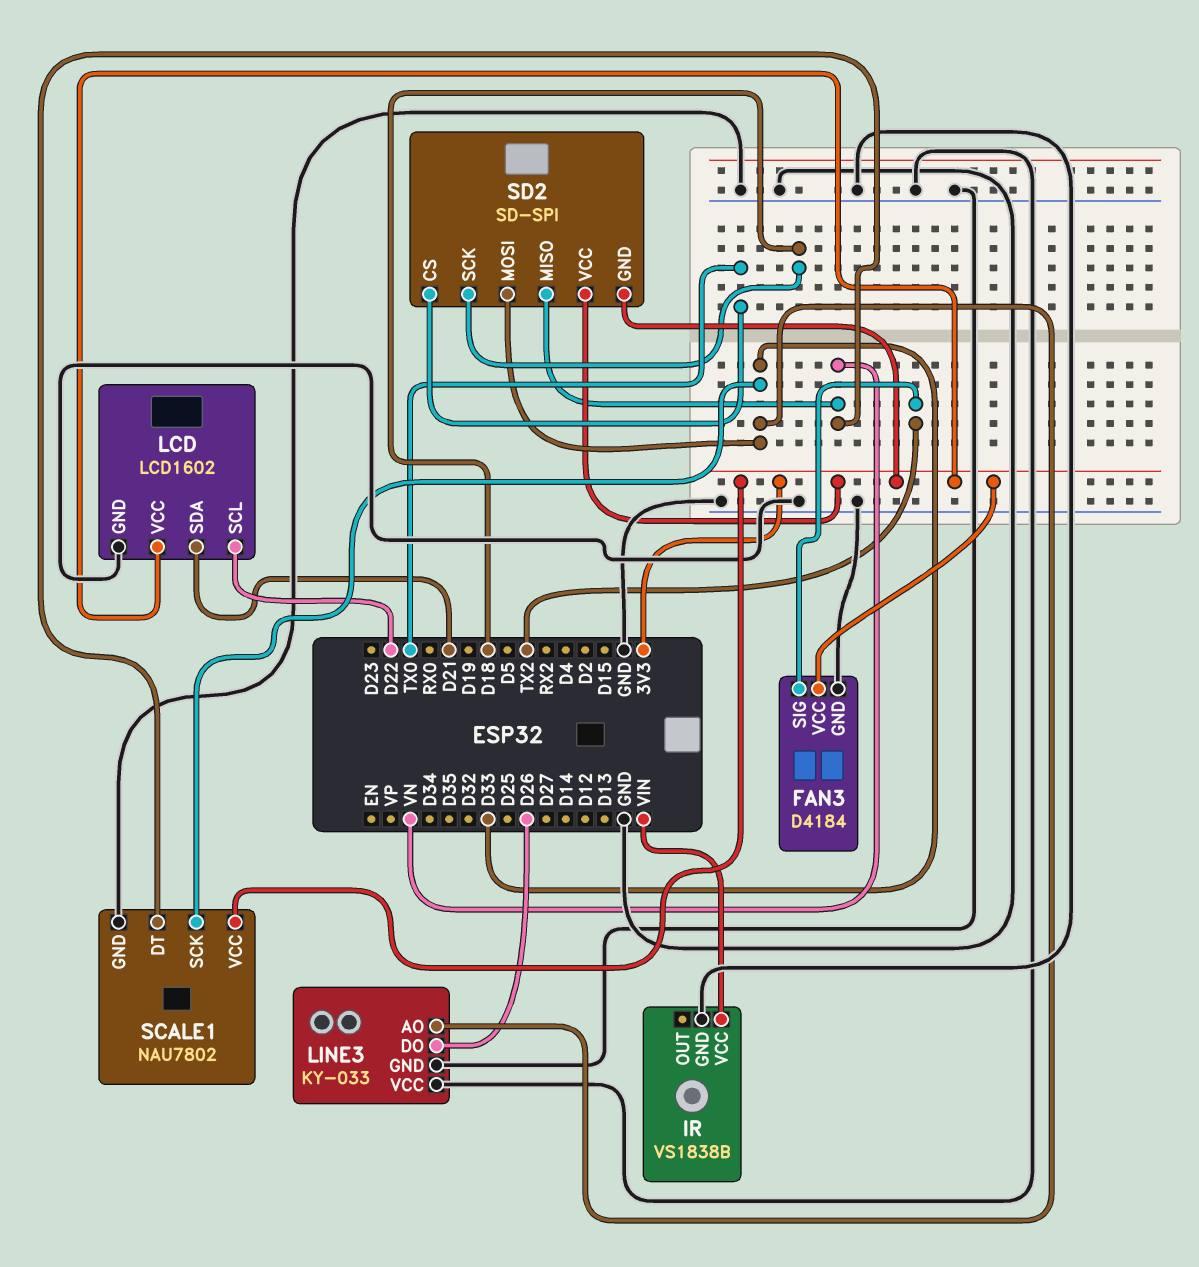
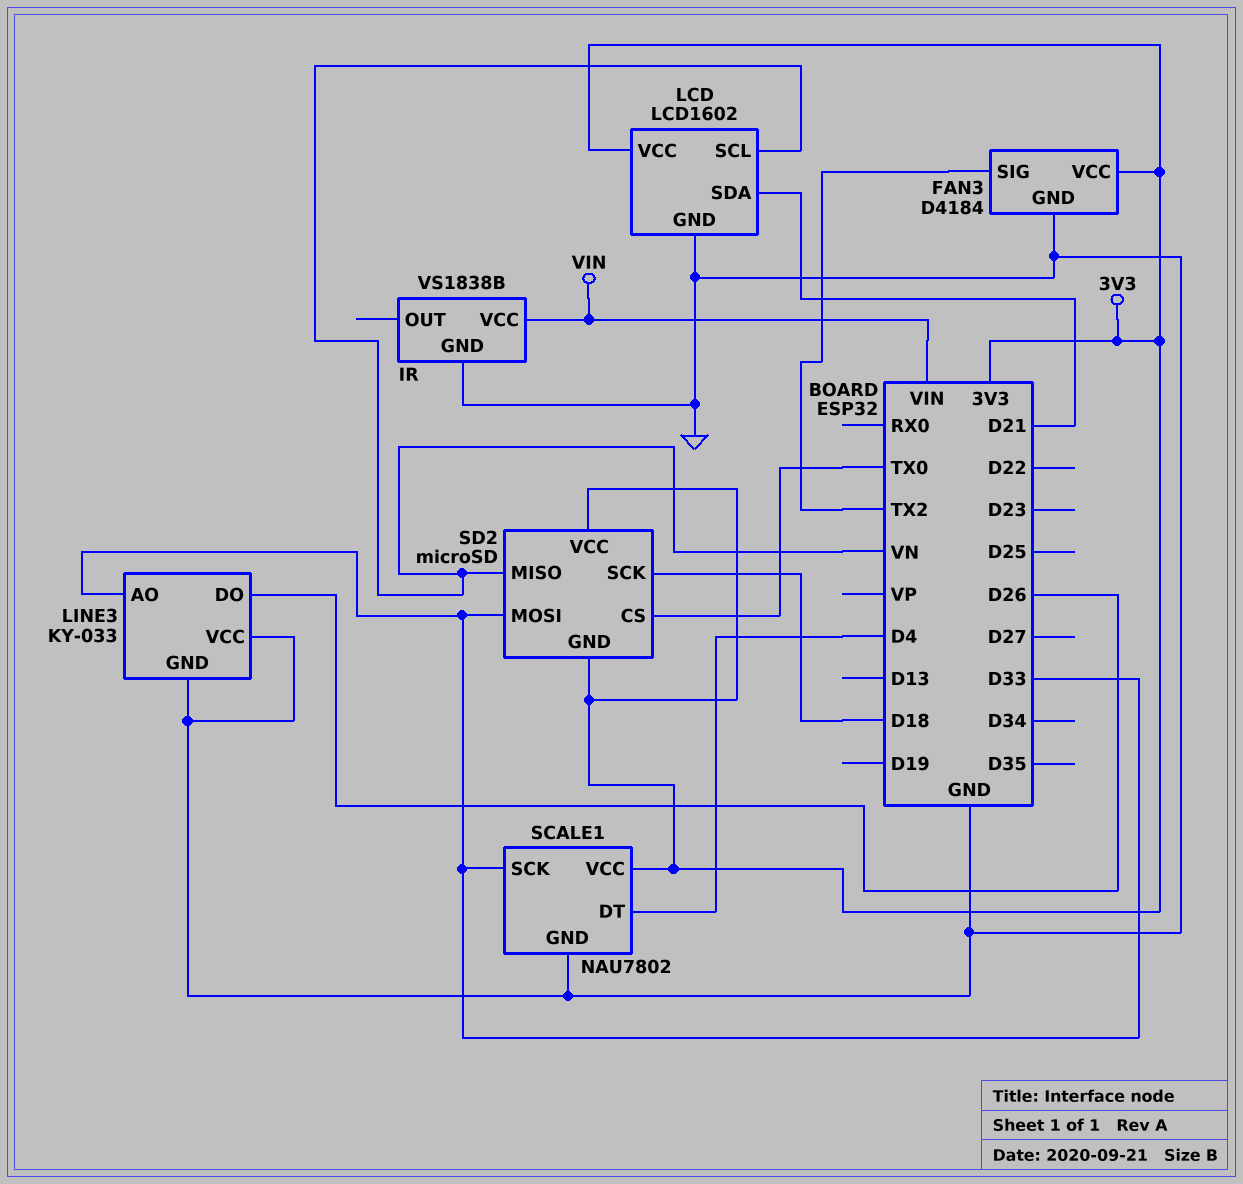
LCD pin SCL: D22 -> VN
SCALE1 pin DT: VN -> D4
SD2: SD-SPI -> microSD

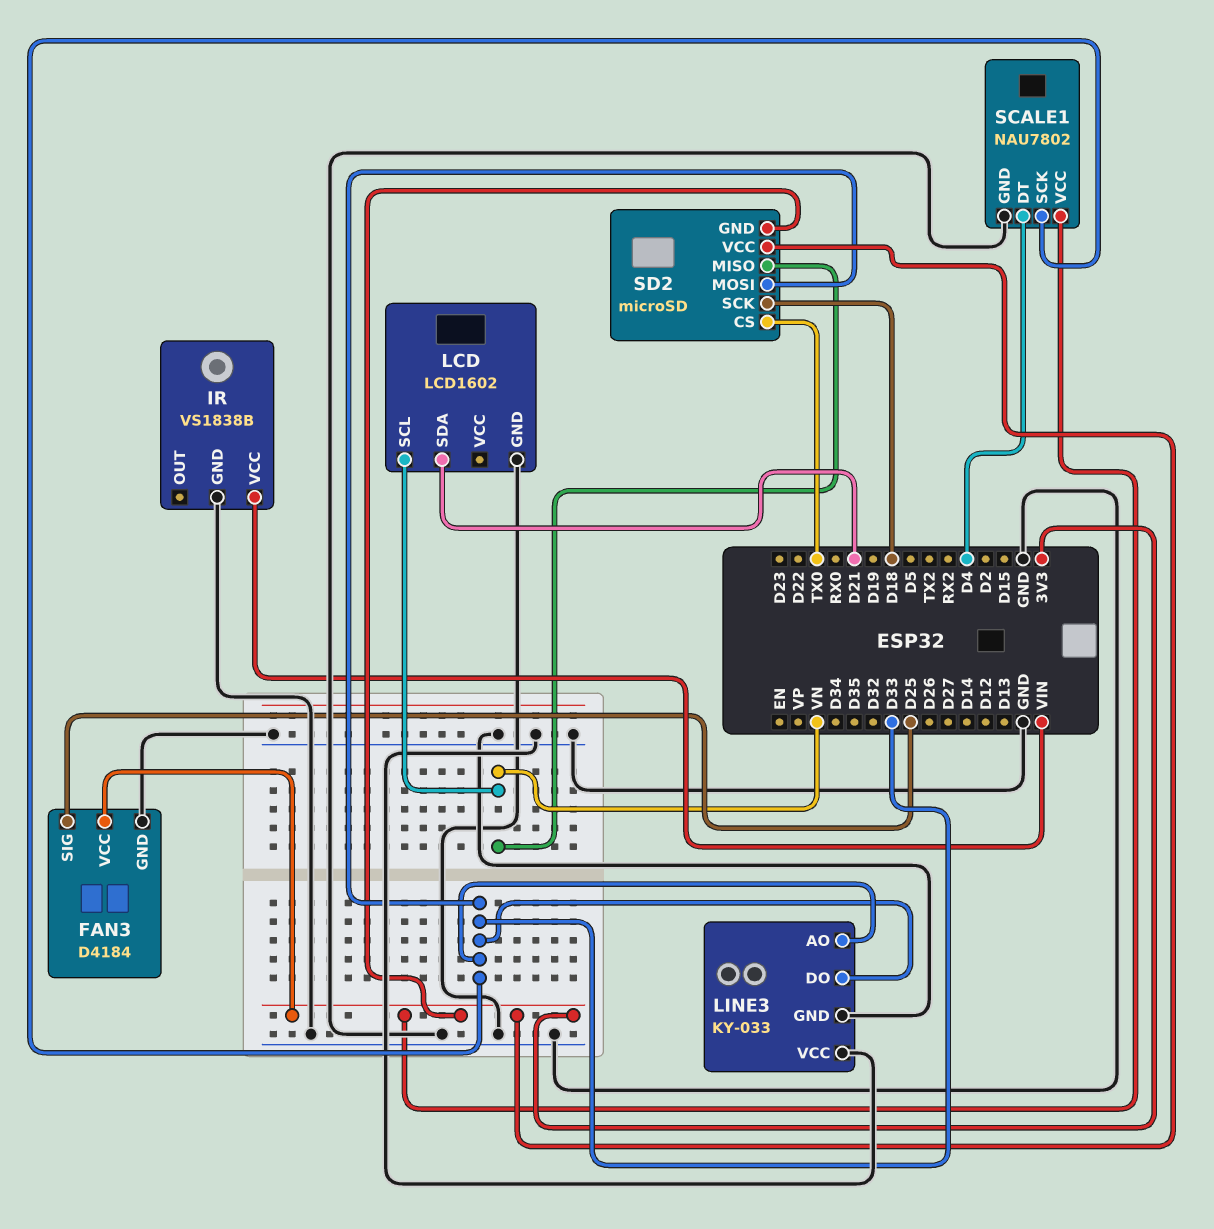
FAN3 pin SIG: TX2 -> D25
LCD pin VCC: 3V3 -> none
LINE3 pin DO: D26 -> D33

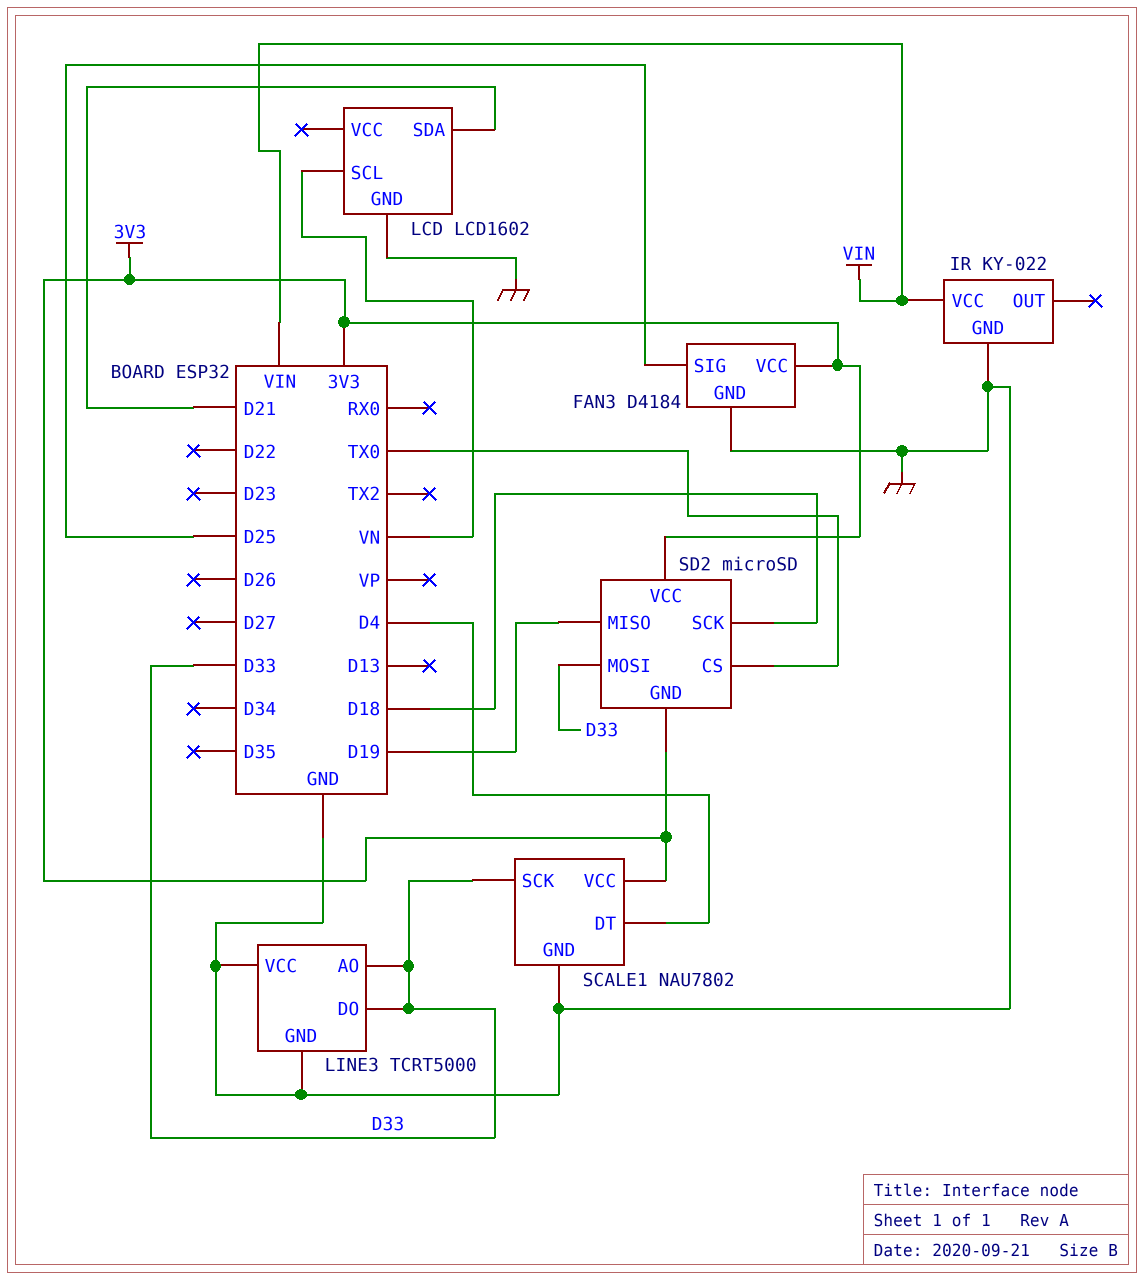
IR: VS1838B -> KY-022
LINE3: KY-033 -> TCRT5000
SD2 pin MISO: VN -> D19

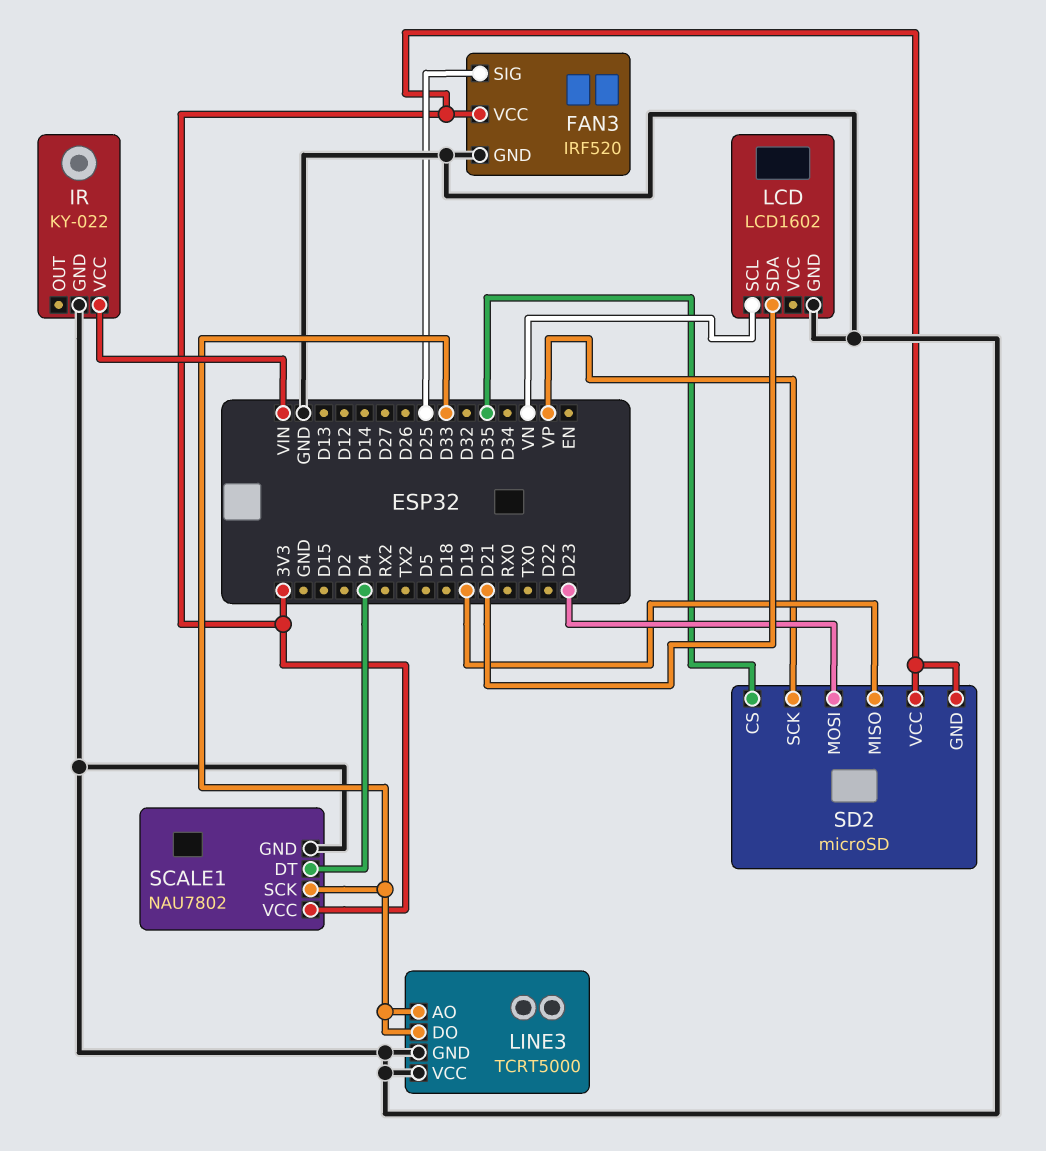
FAN3: D4184 -> IRF520
SD2 pin CS: TX0 -> D35
SD2 pin MOSI: D33 -> D23
SD2 pin SCK: D18 -> VP

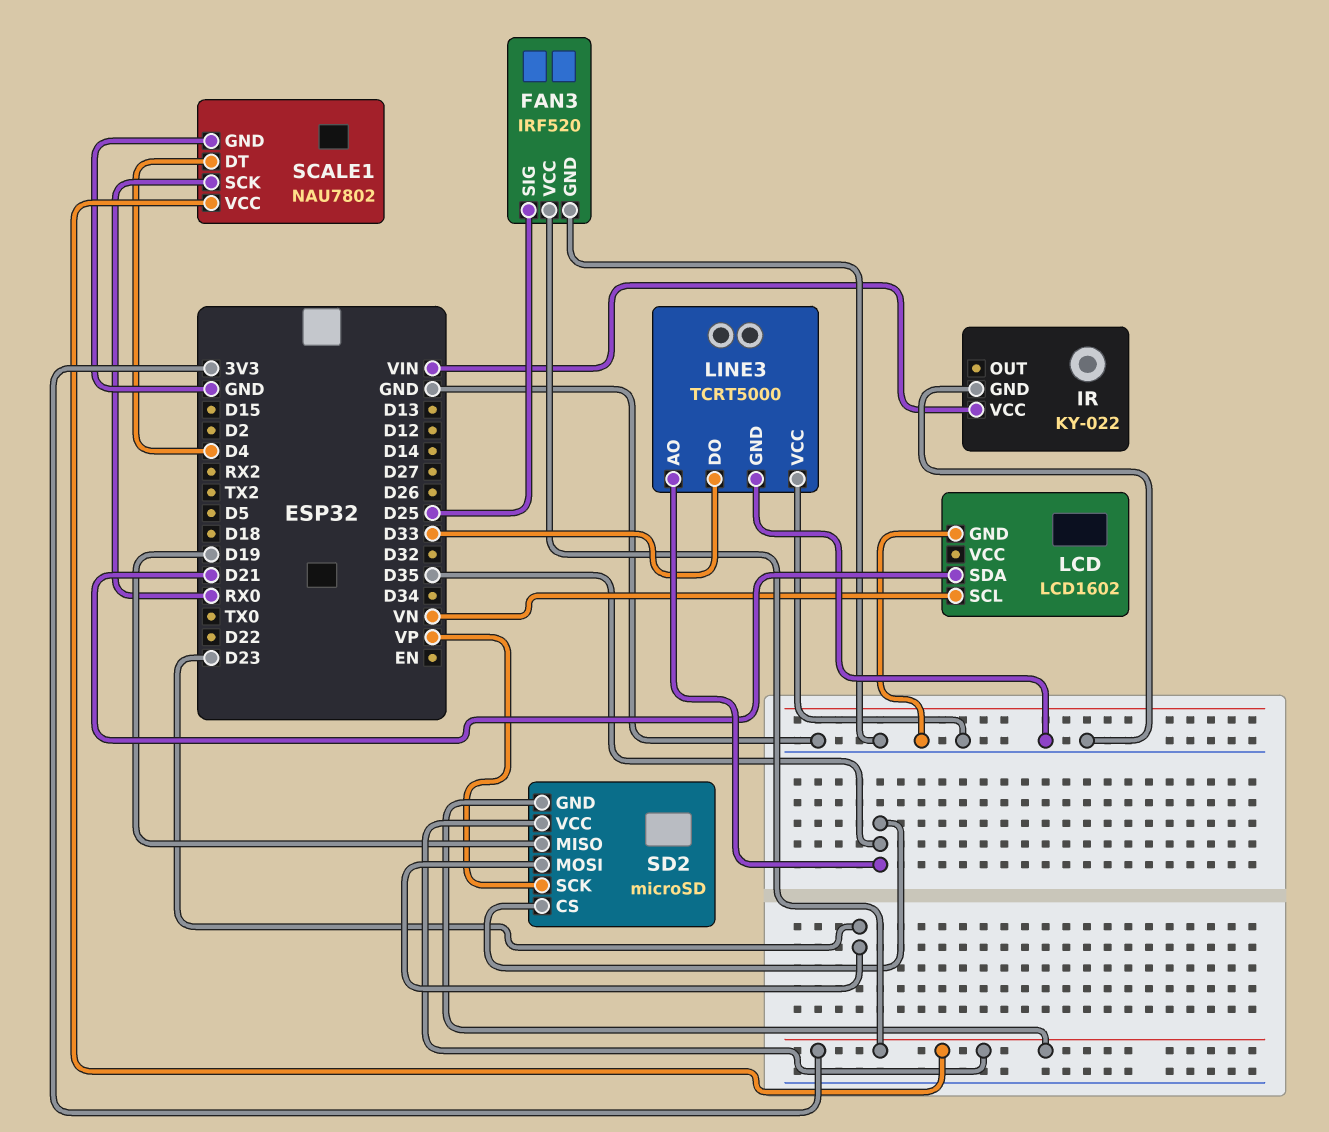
LINE3 pin AO: D33 -> D35
SCALE1 pin SCK: D33 -> RX0

